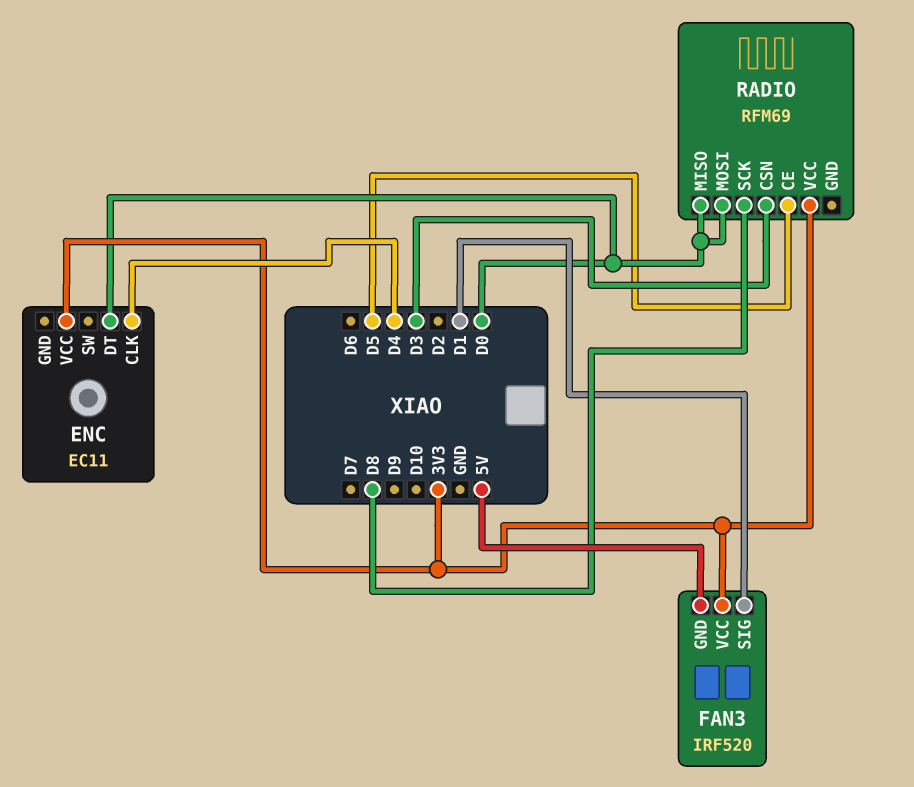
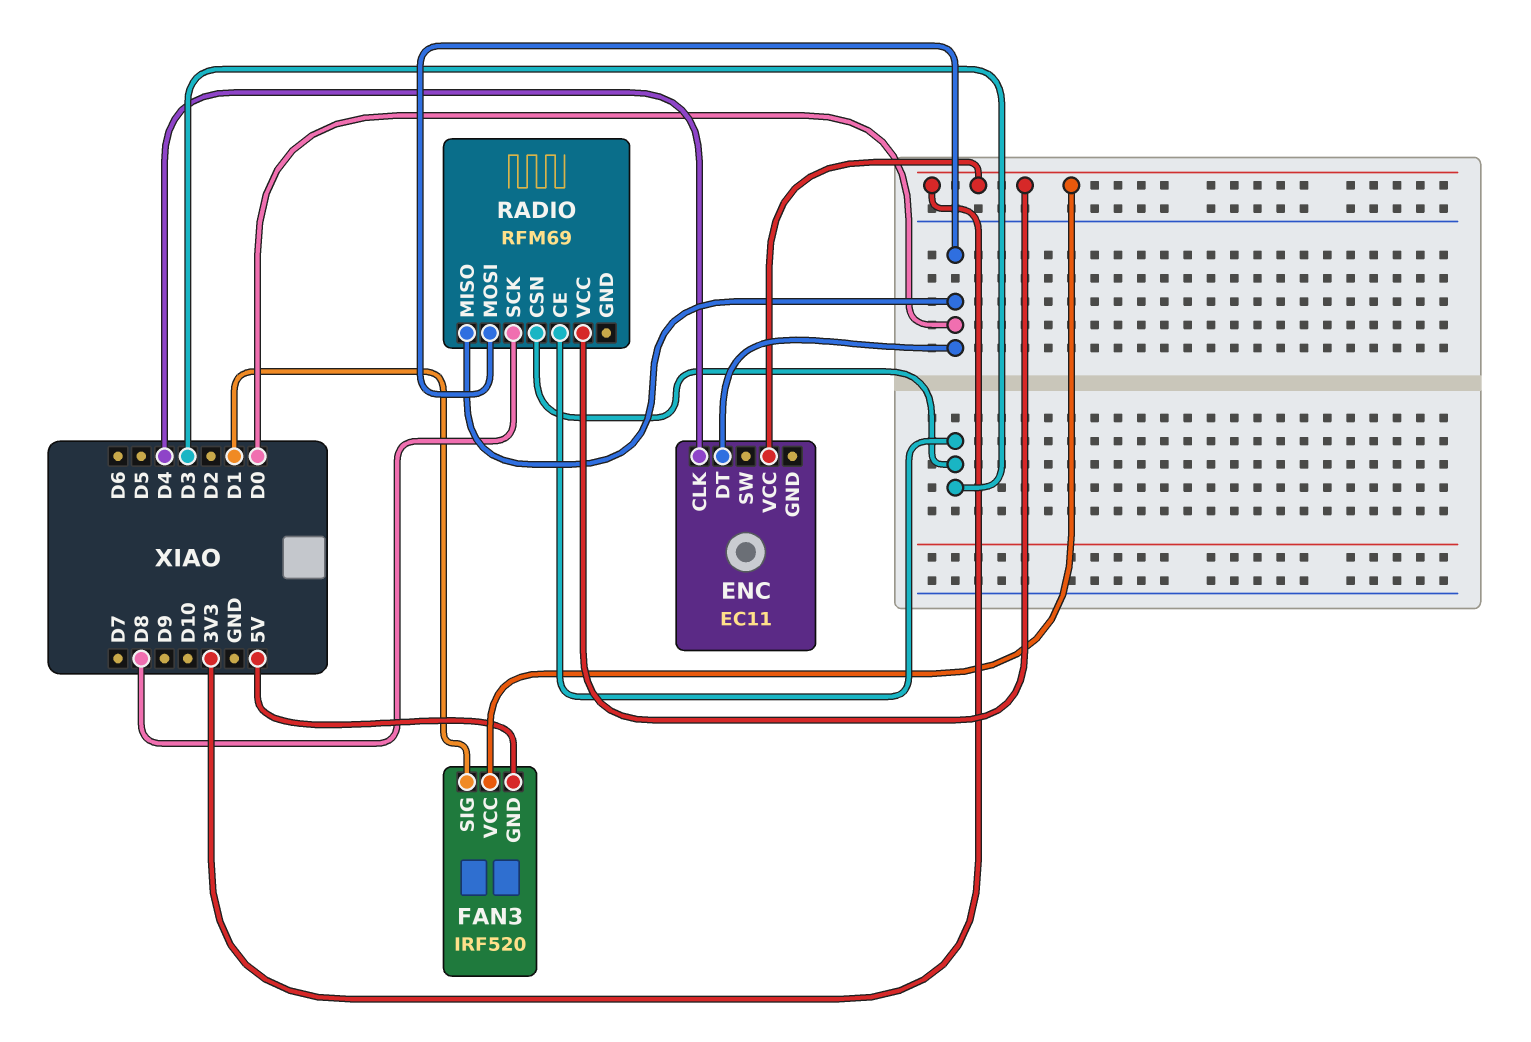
RADIO pin CE: D5 -> D3

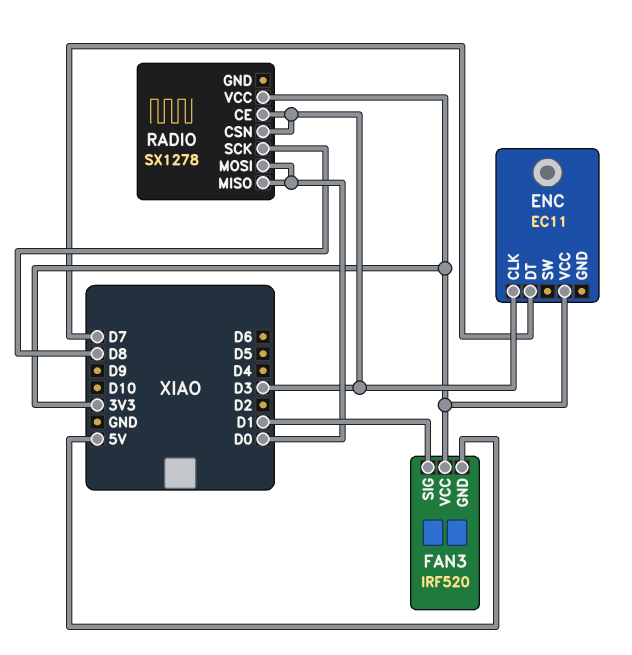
ENC pin CLK: D4 -> D3
ENC pin DT: D0 -> D7
RADIO: RFM69 -> SX1278

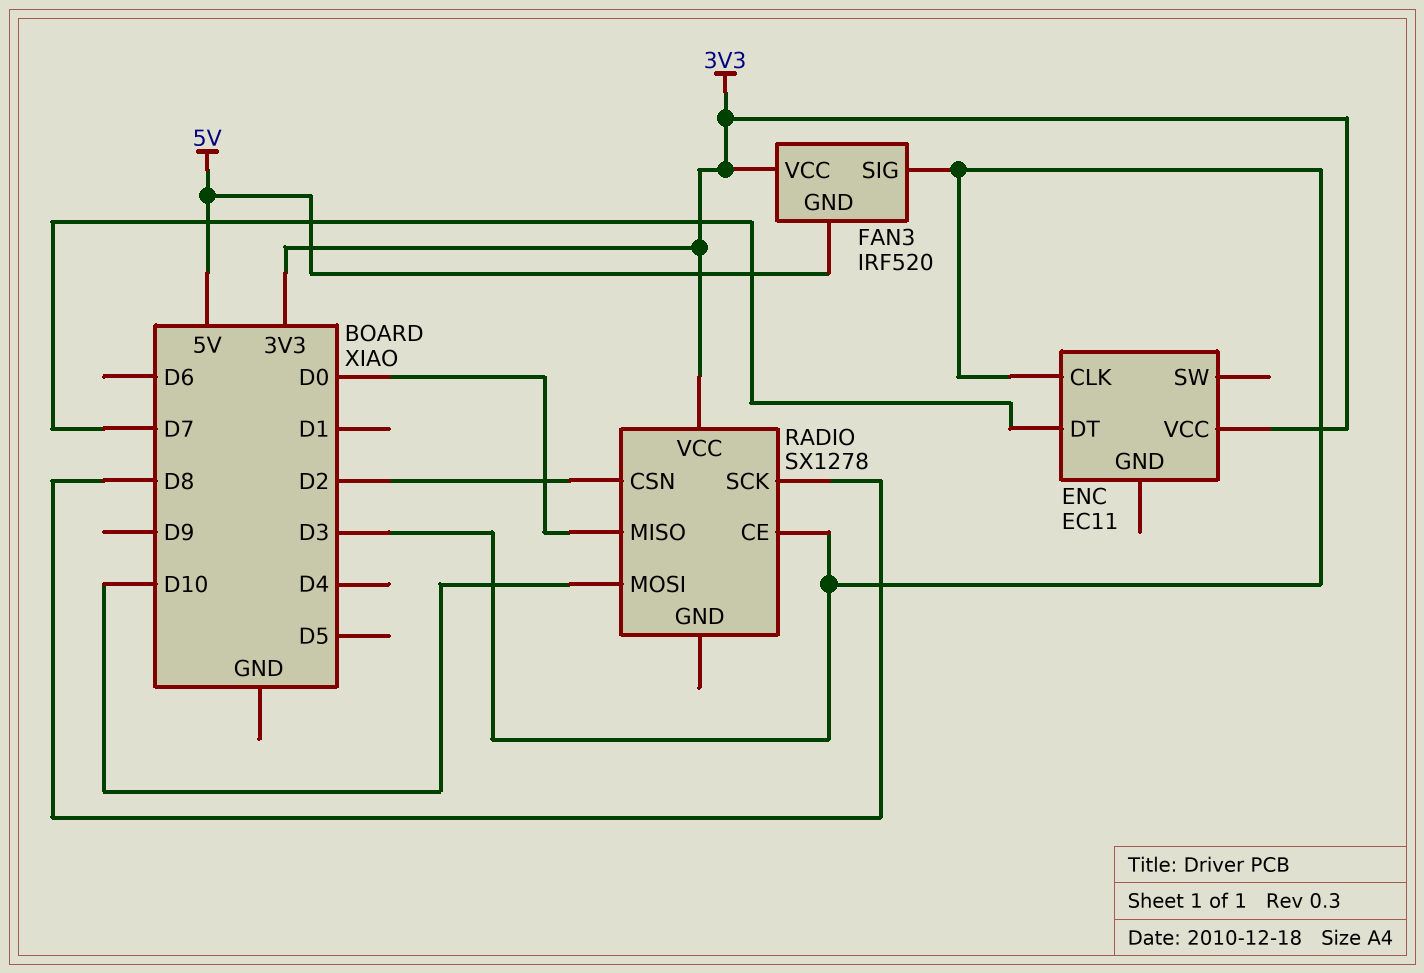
FAN3 pin SIG: D1 -> D3
RADIO pin CSN: D3 -> D2
RADIO pin MOSI: D0 -> D10

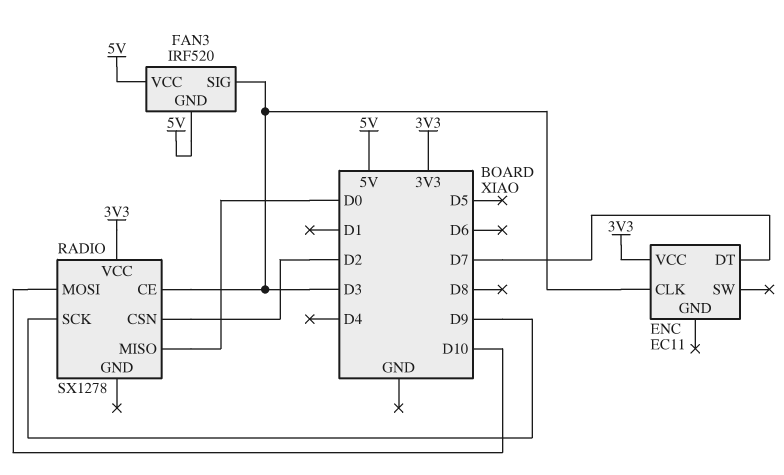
FAN3 pin VCC: 3V3 -> 5V
RADIO pin SCK: D8 -> D9

